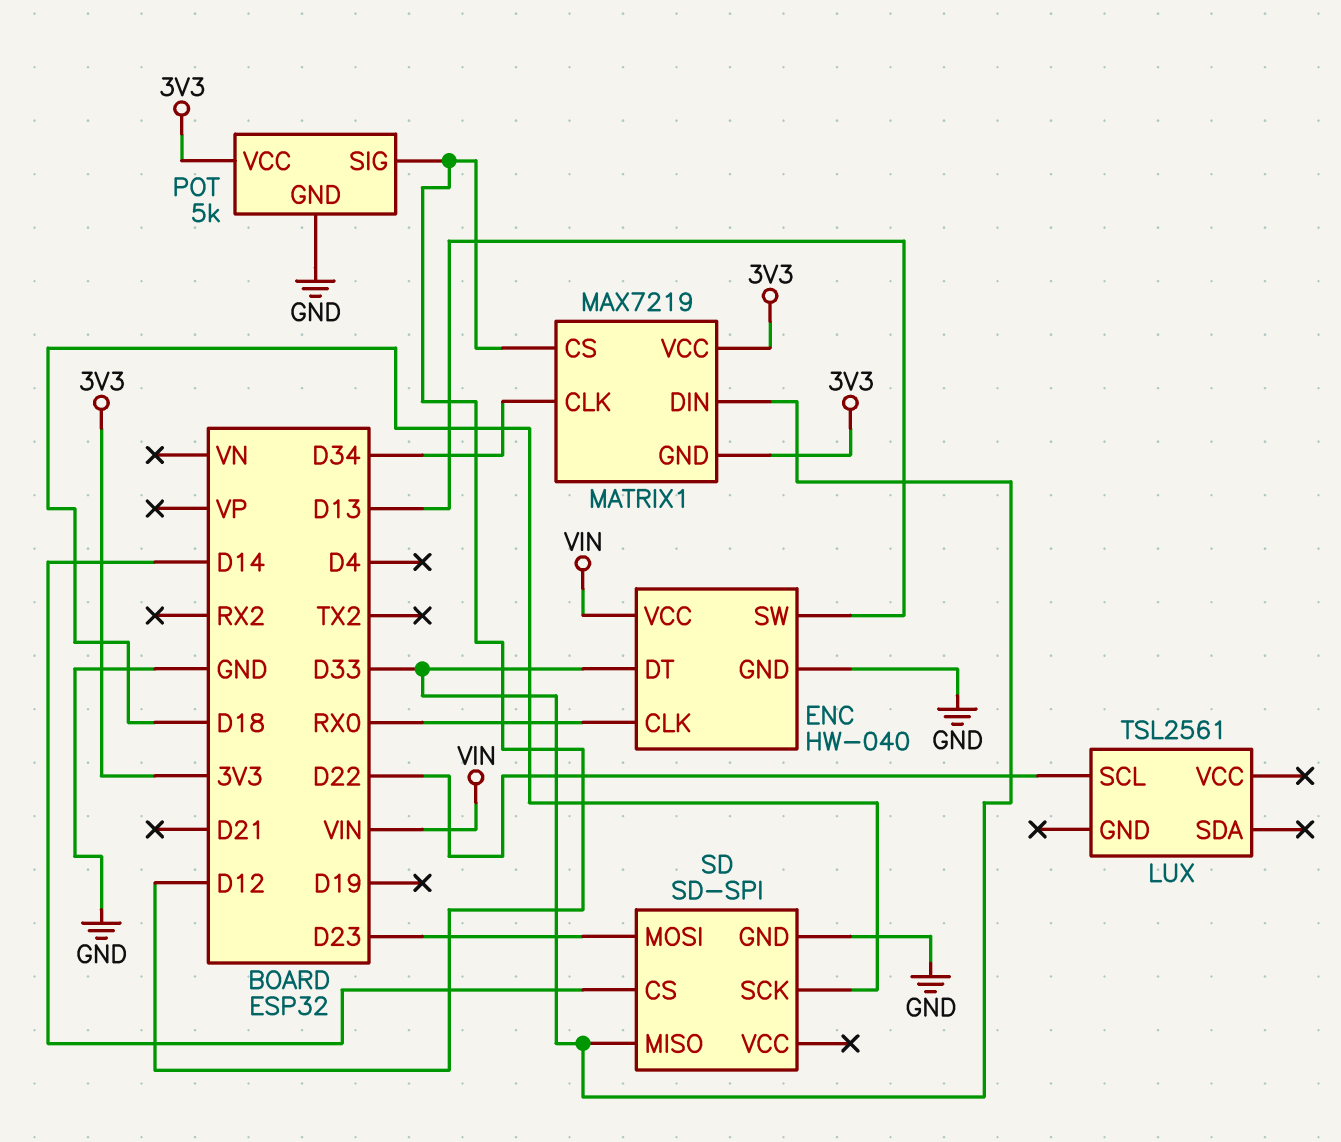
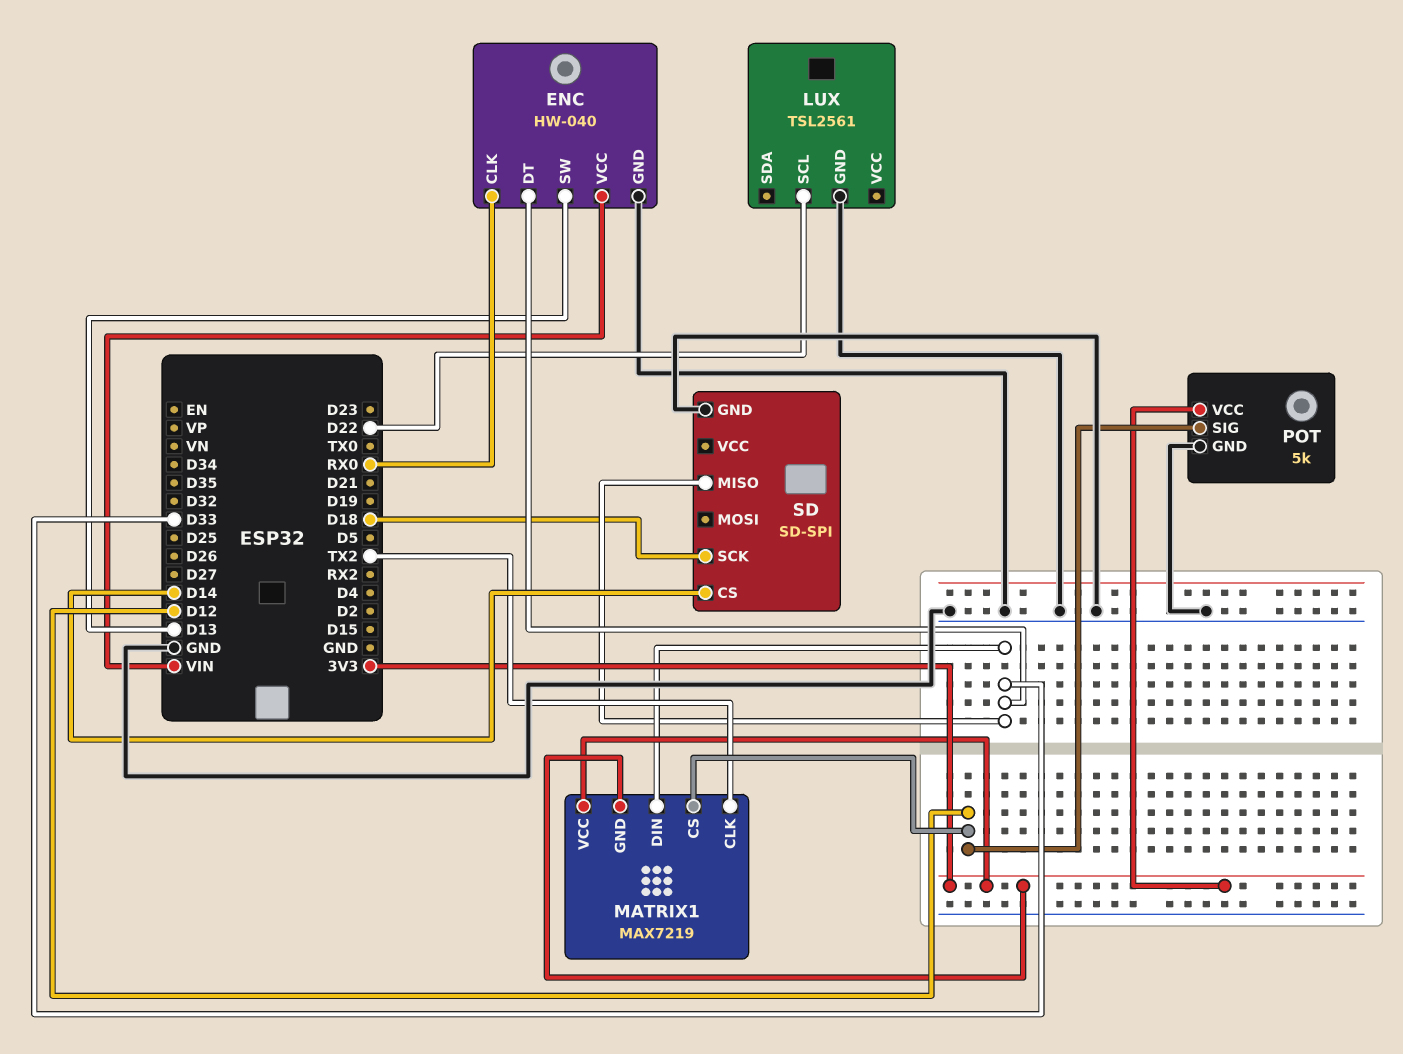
LUX pin GND: none -> GND
MATRIX1 pin CLK: D34 -> TX2
SD pin MOSI: D23 -> none

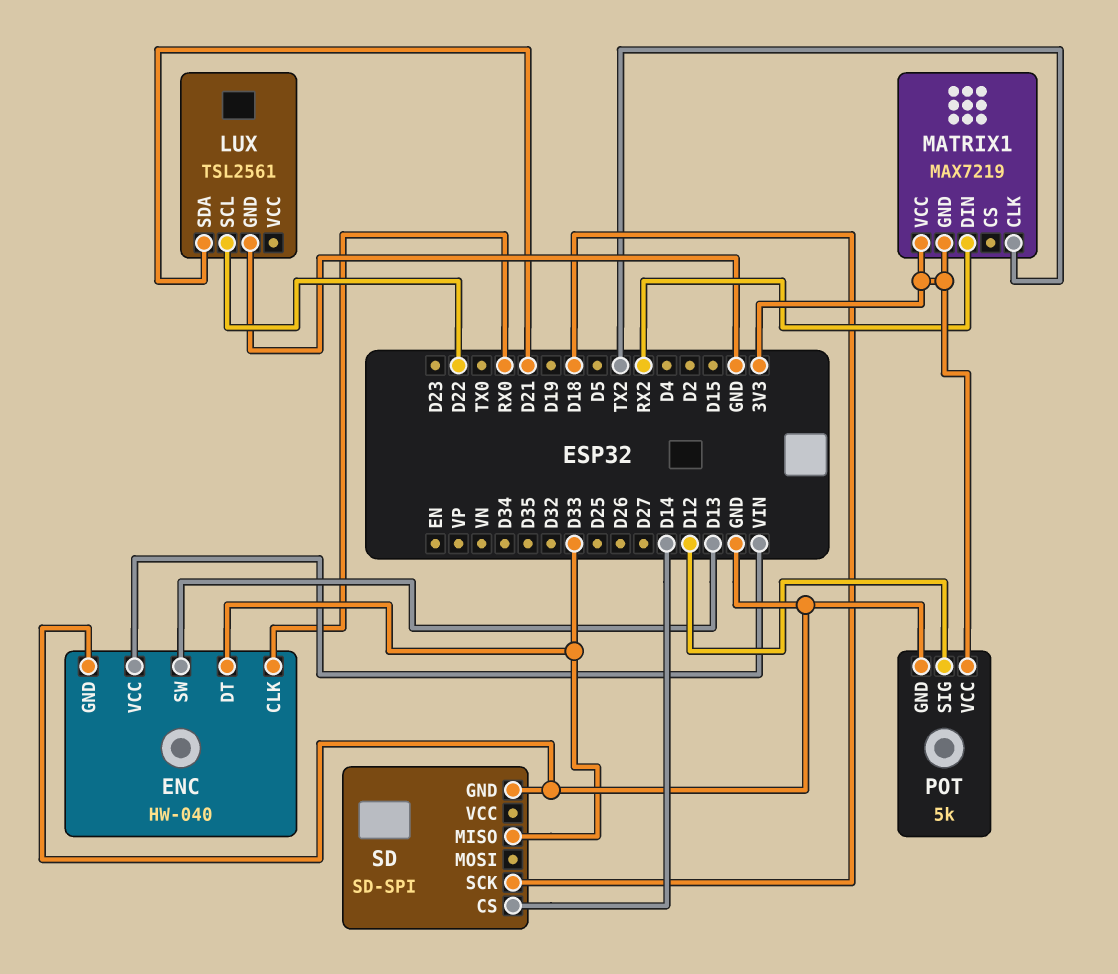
LUX pin SDA: none -> D21
MATRIX1 pin CS: D12 -> none
MATRIX1 pin DIN: D33 -> RX2

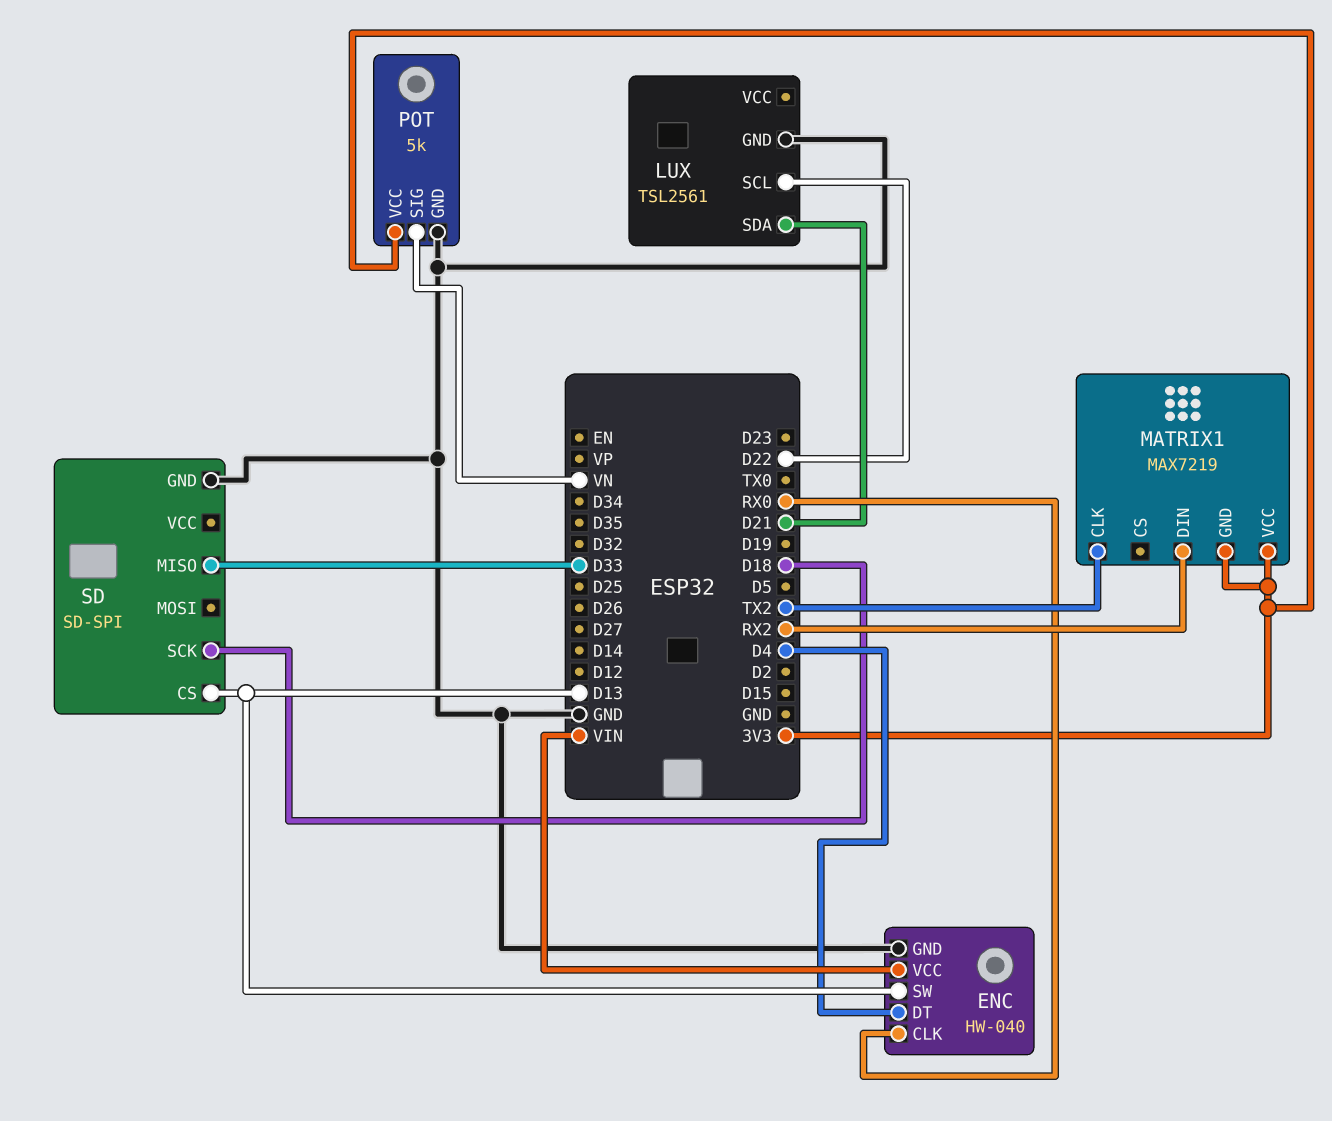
ENC pin DT: D33 -> D4
POT pin SIG: D12 -> VN
SD pin CS: D14 -> D13

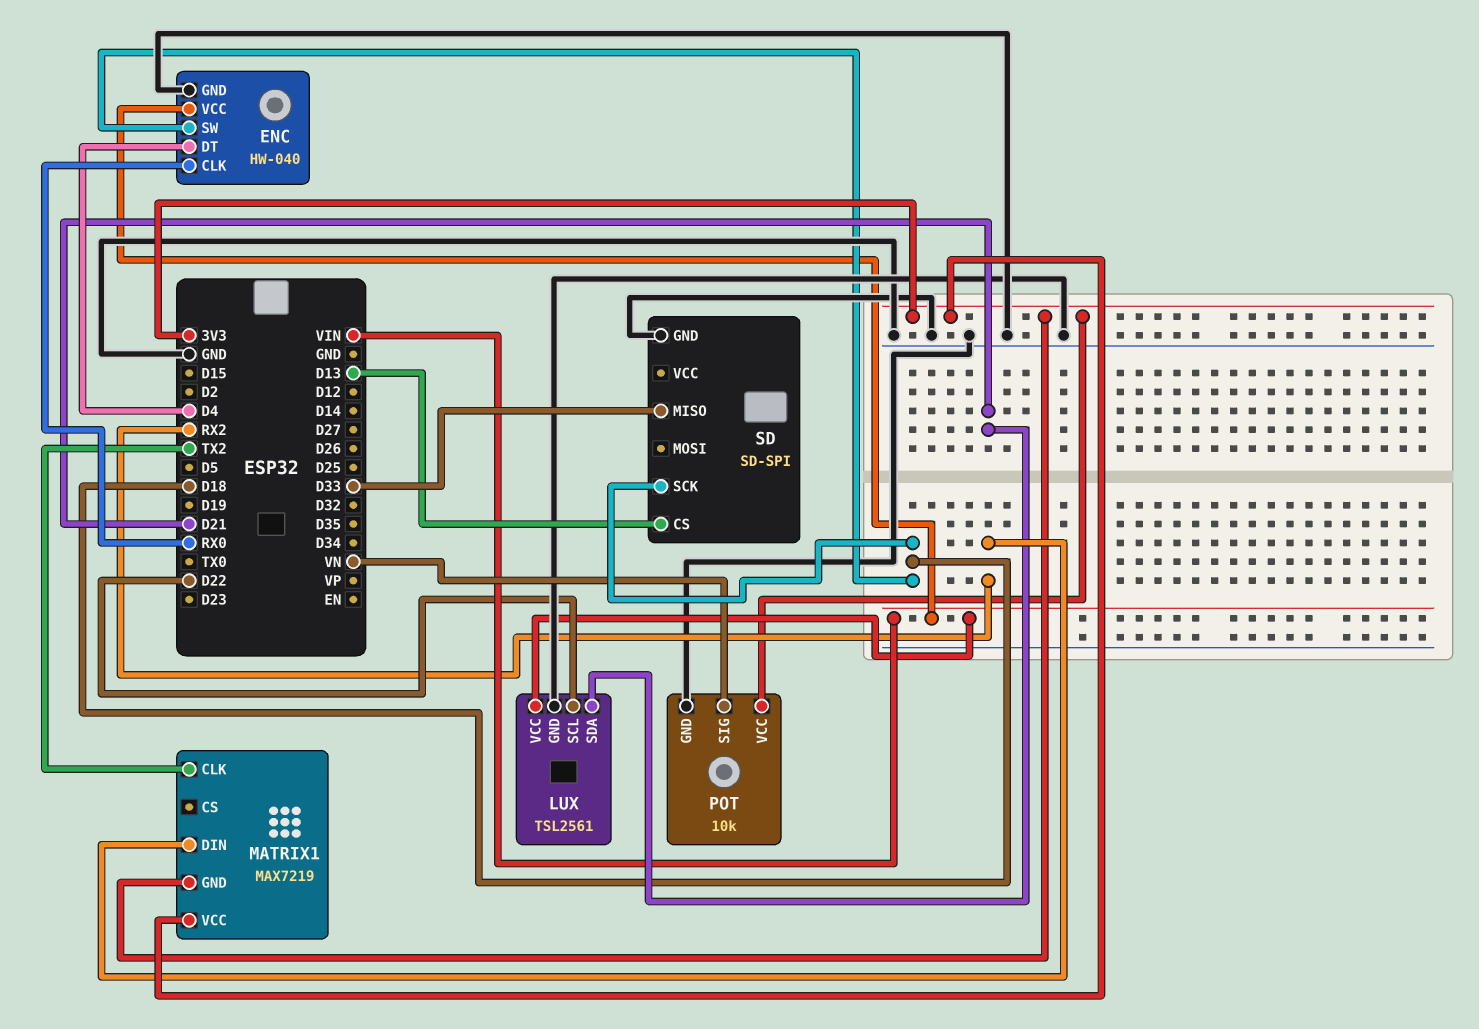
ENC pin SW: D13 -> D18
LUX pin VCC: none -> VIN
POT: 5k -> 10k

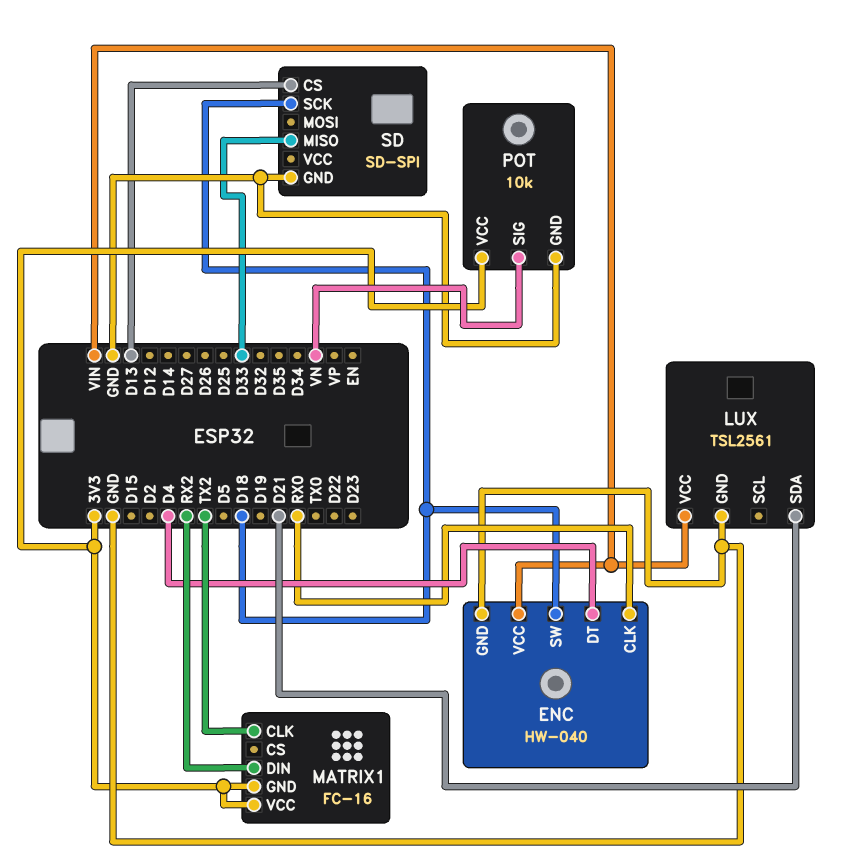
LUX pin SCL: D22 -> none
MATRIX1: MAX7219 -> FC-16

